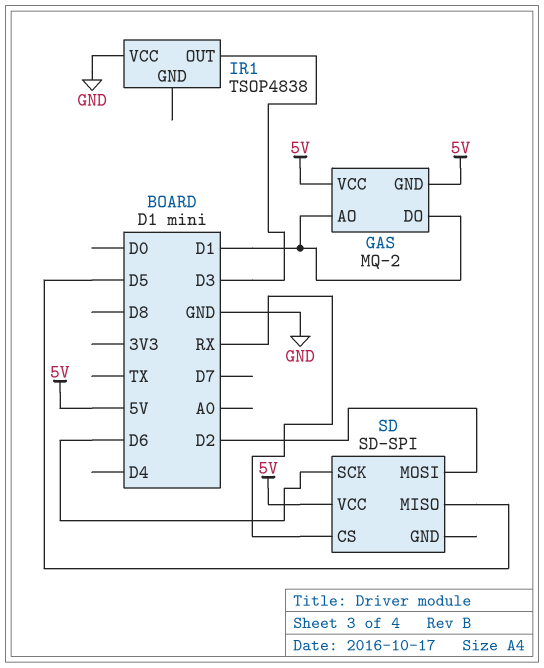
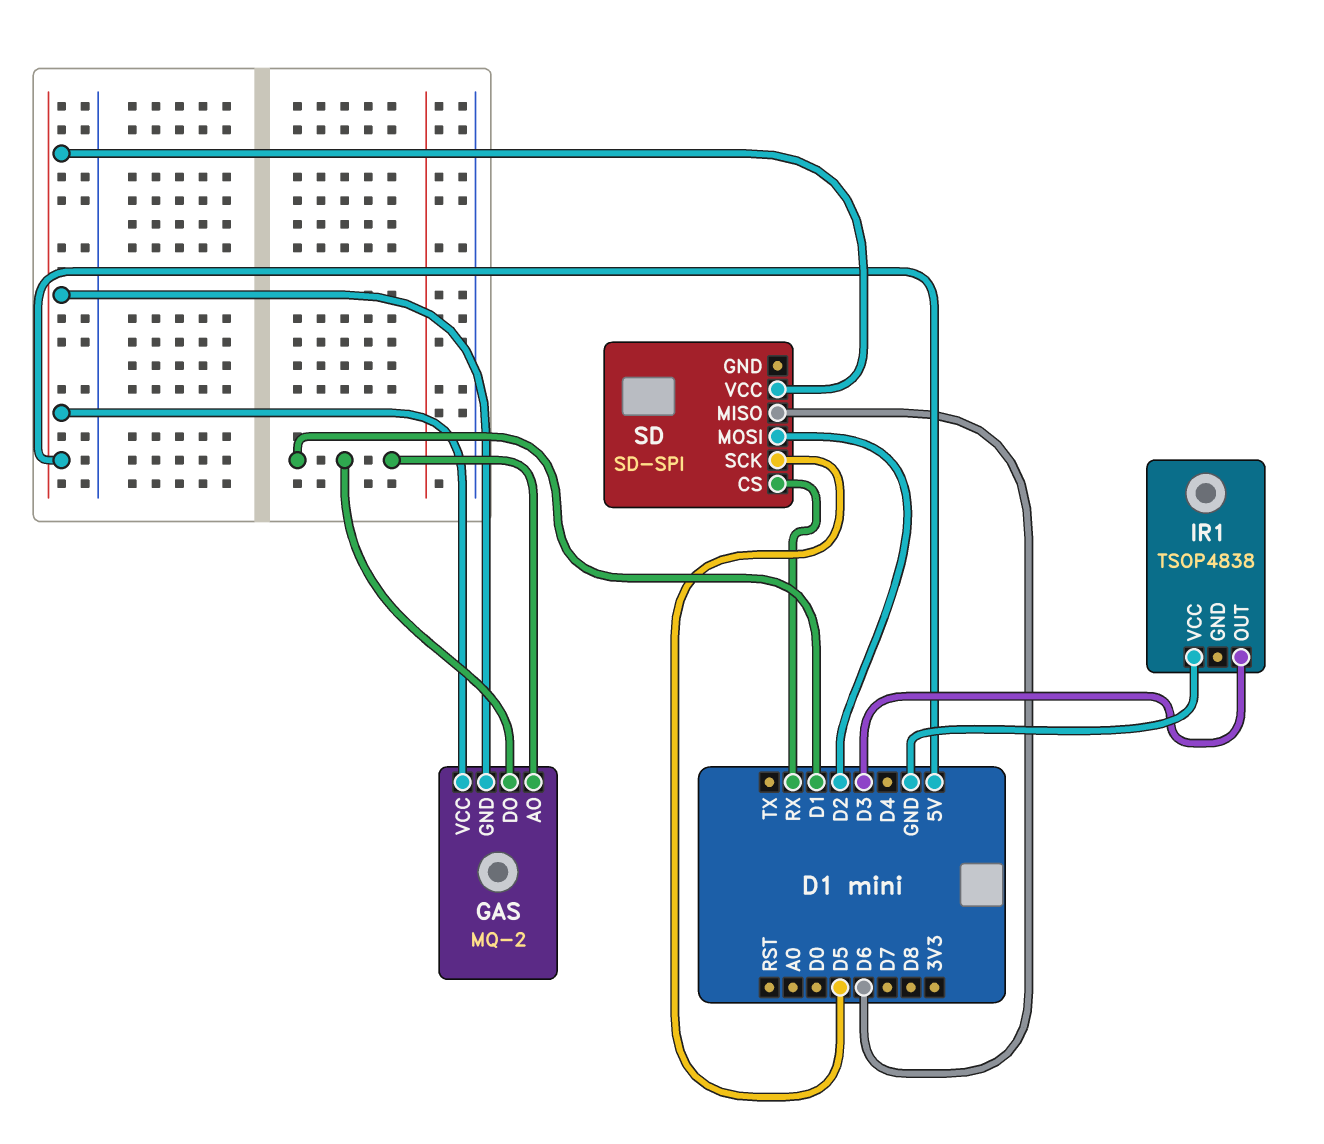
SD pin MISO: D5 -> D6
SD pin SCK: D6 -> D5

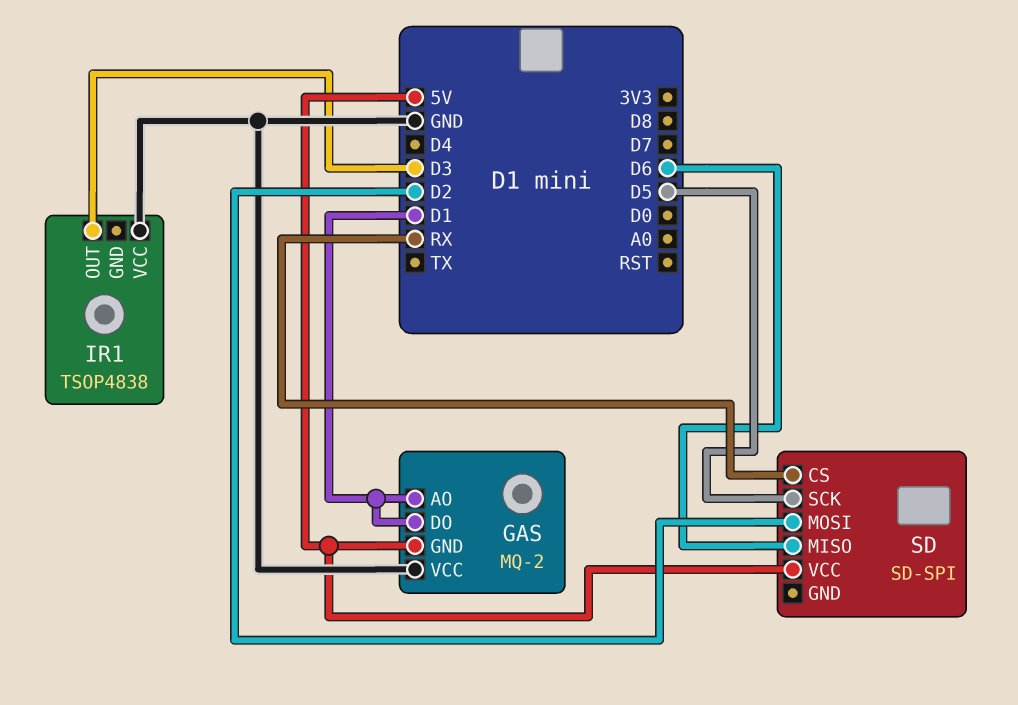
GAS pin VCC: 5V -> GND

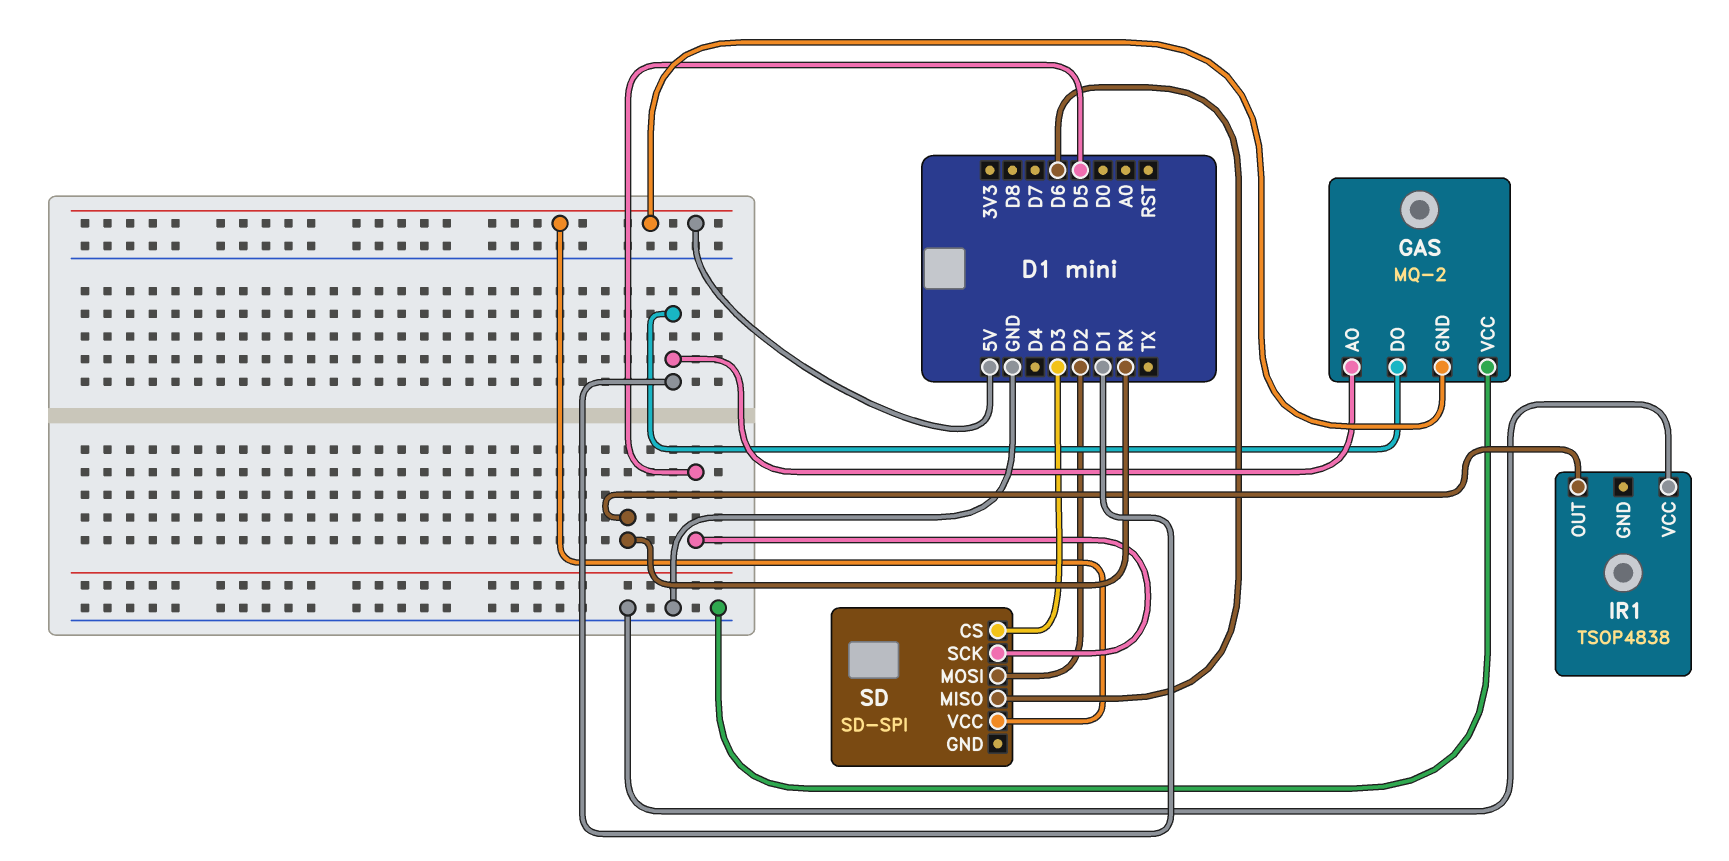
IR1 pin OUT: D3 -> RX
SD pin CS: RX -> D3

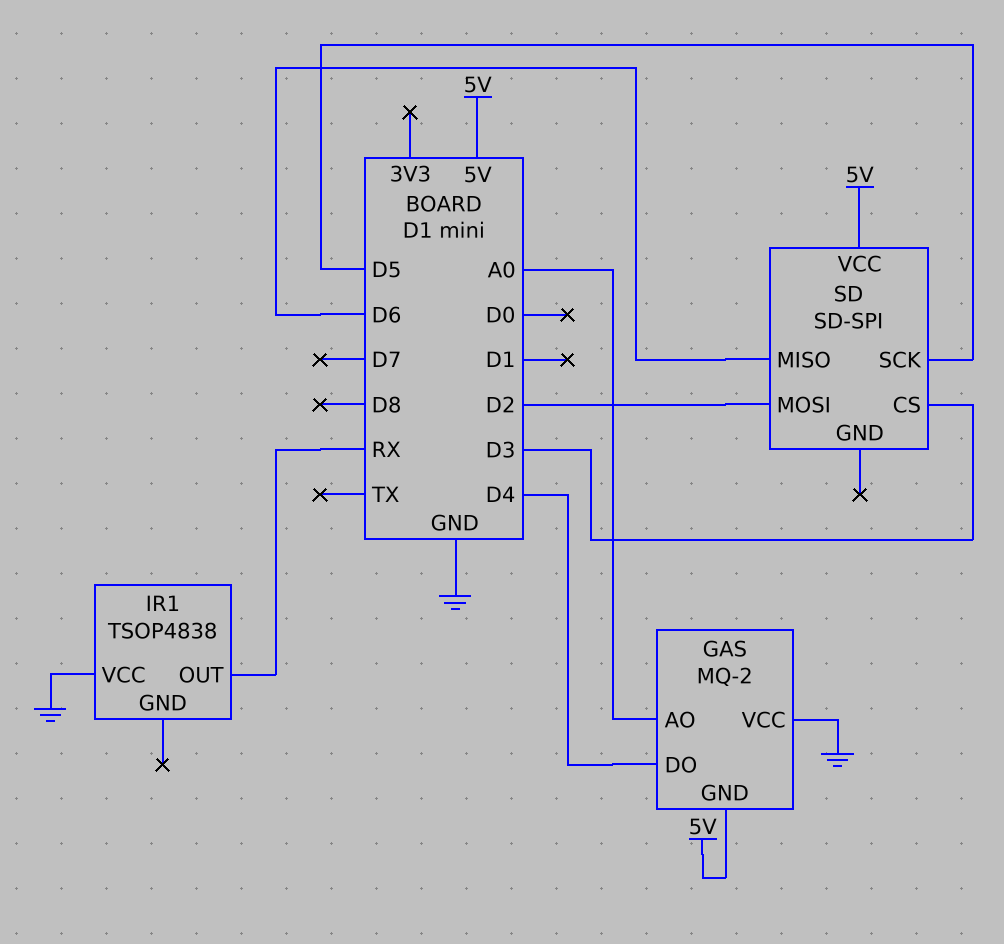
GAS pin AO: D1 -> A0
GAS pin DO: D1 -> D4

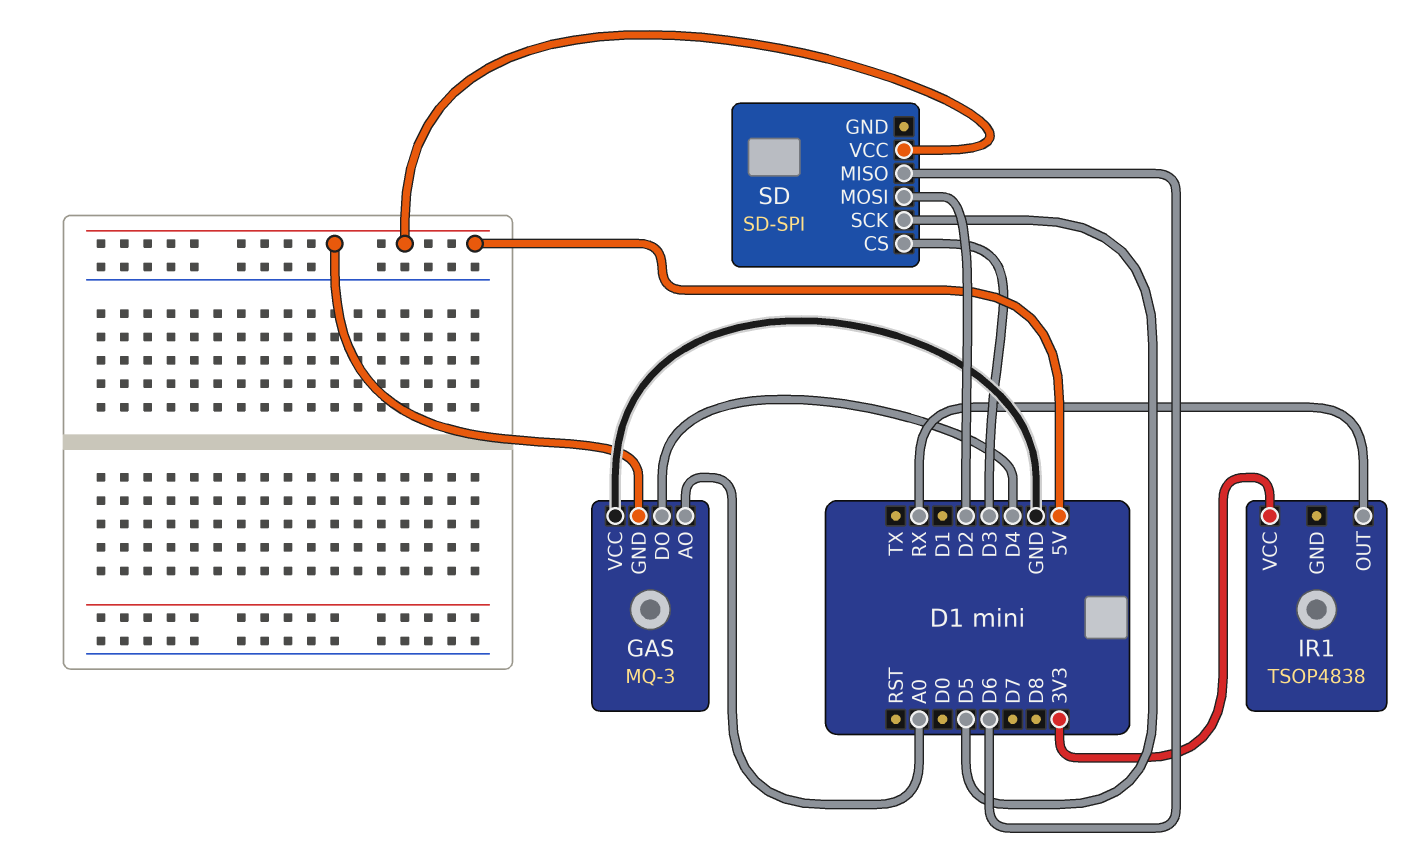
GAS: MQ-2 -> MQ-3
IR1 pin VCC: GND -> 3V3

